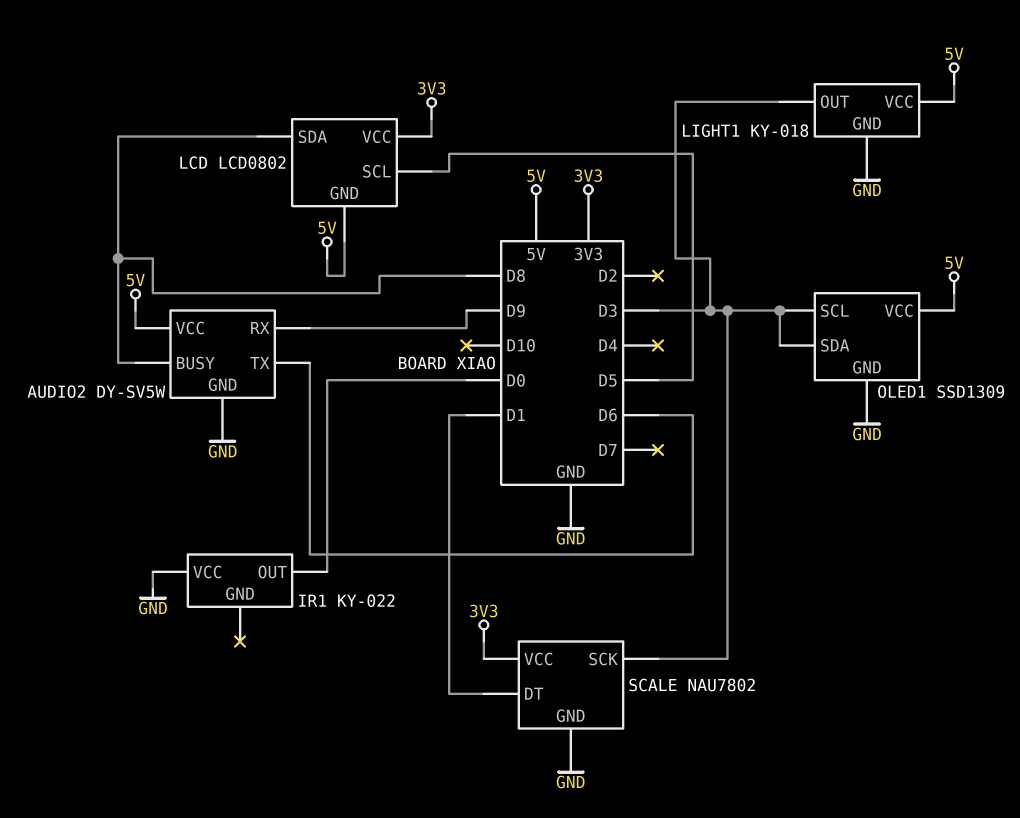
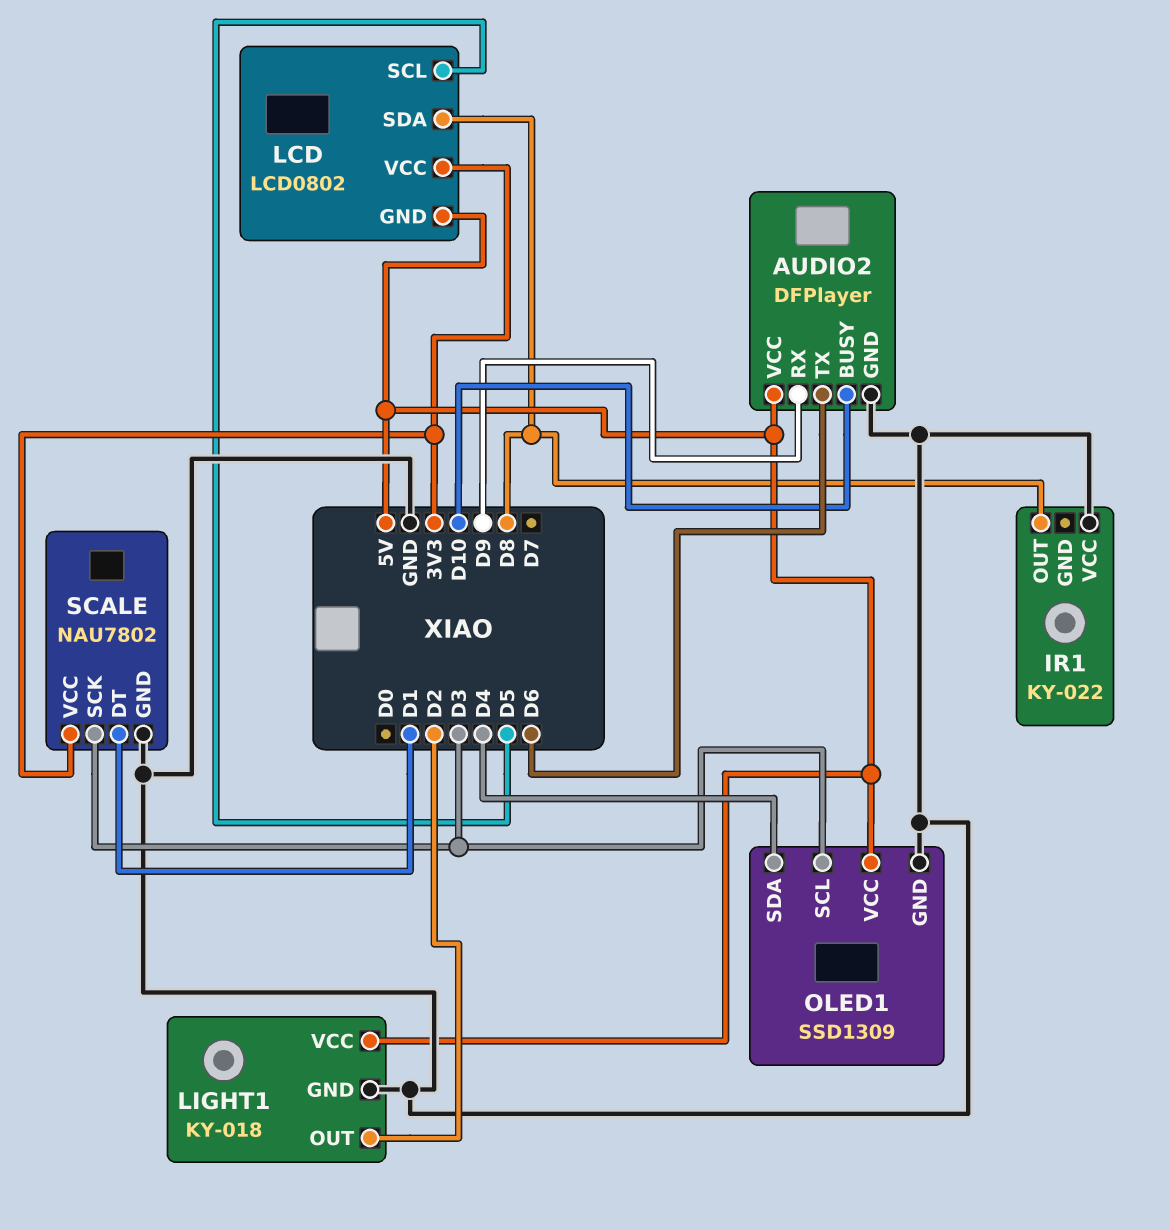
AUDIO2: DY-SV5W -> DFPlayer
AUDIO2 pin BUSY: D8 -> D10
IR1 pin OUT: D0 -> D8
LIGHT1 pin OUT: D3 -> D2
OLED1 pin SDA: D3 -> D4

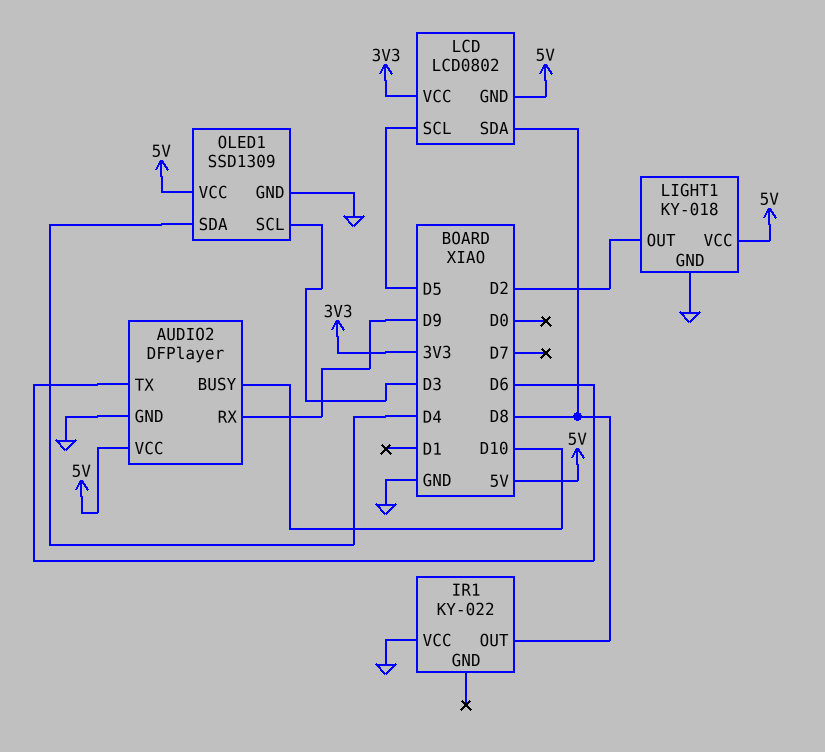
SCALE: NAU7802 -> none
SCALE pin DT: D1 -> none
SCALE pin GND: GND -> none
SCALE pin SCK: D3 -> none
SCALE pin VCC: 3V3 -> none

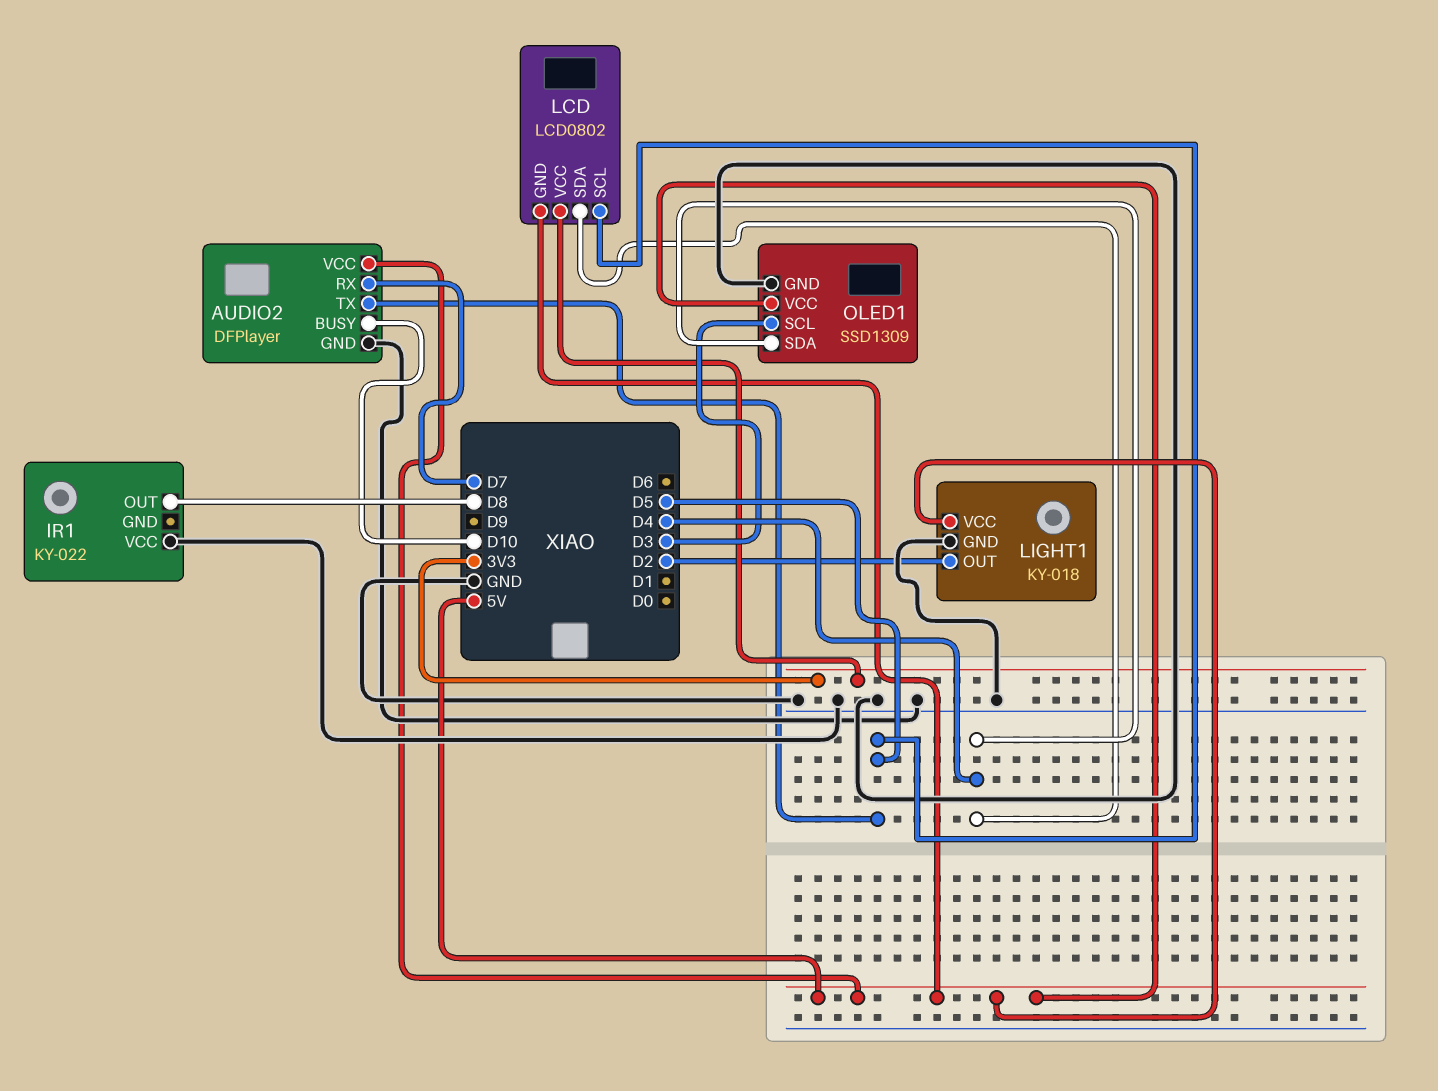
AUDIO2 pin RX: D9 -> D7
AUDIO2 pin TX: D6 -> D5
LCD pin SDA: D8 -> D4

